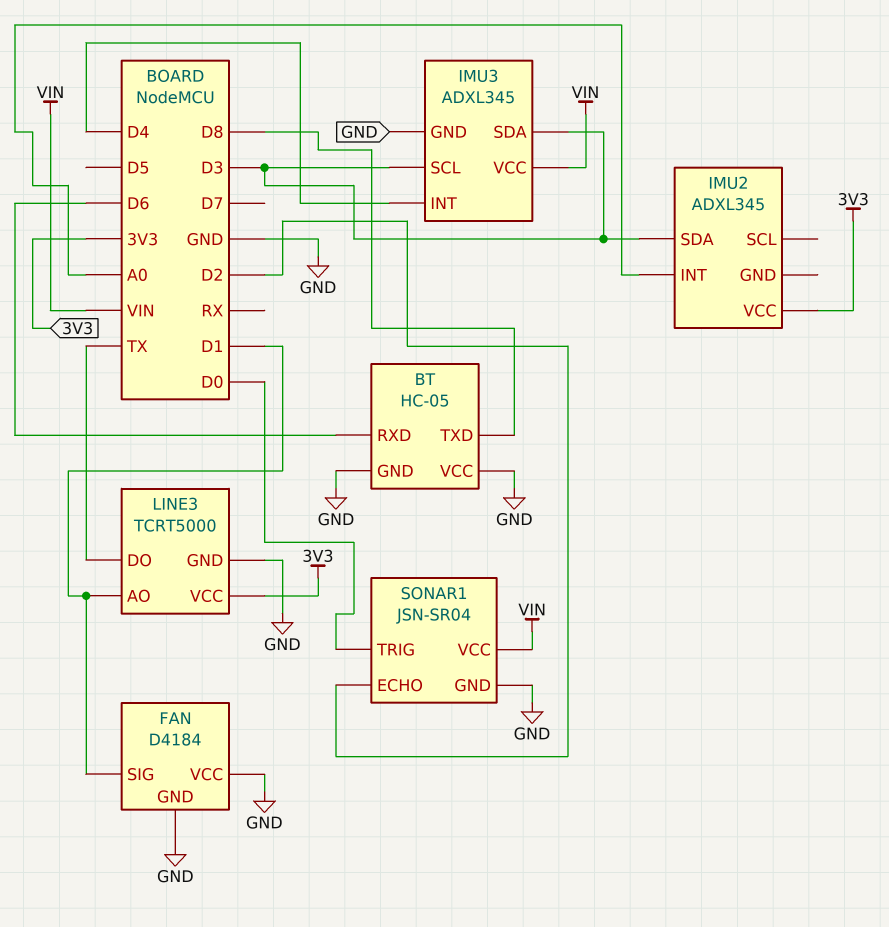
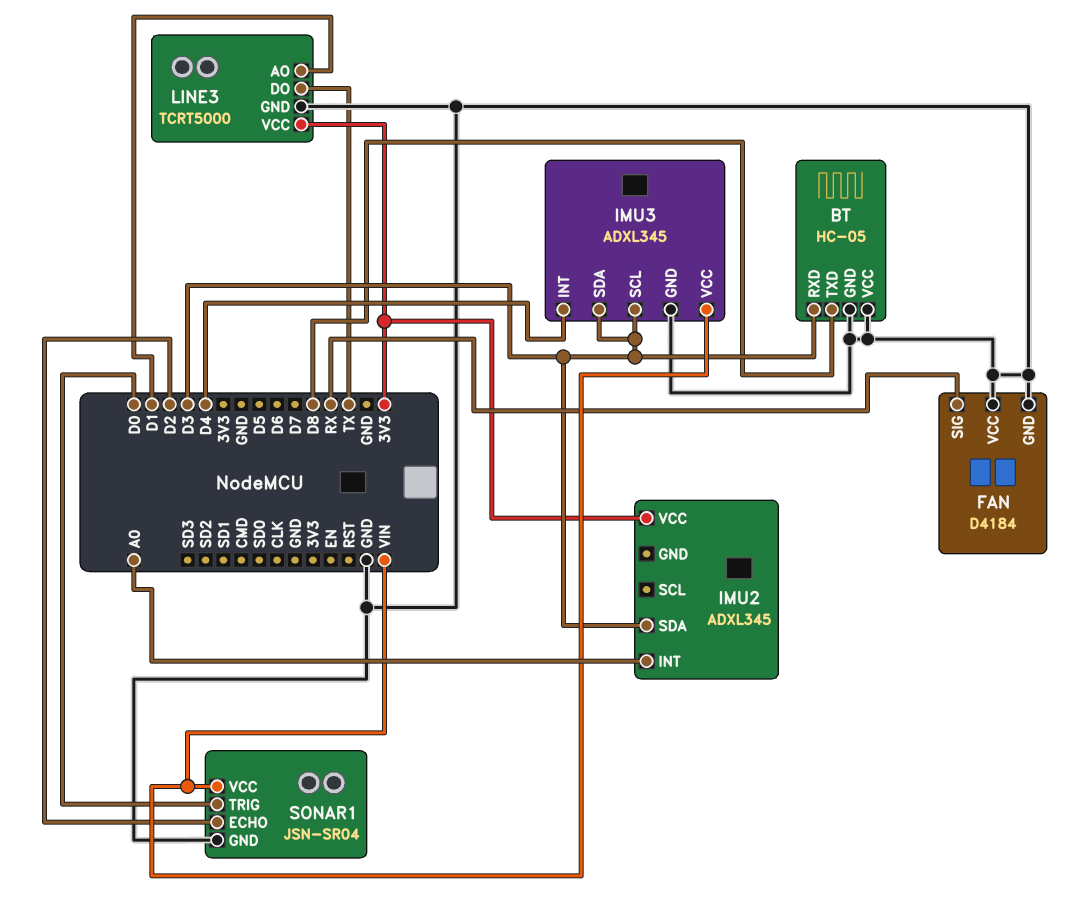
BT pin RXD: D6 -> D3
FAN pin SIG: D1 -> RX

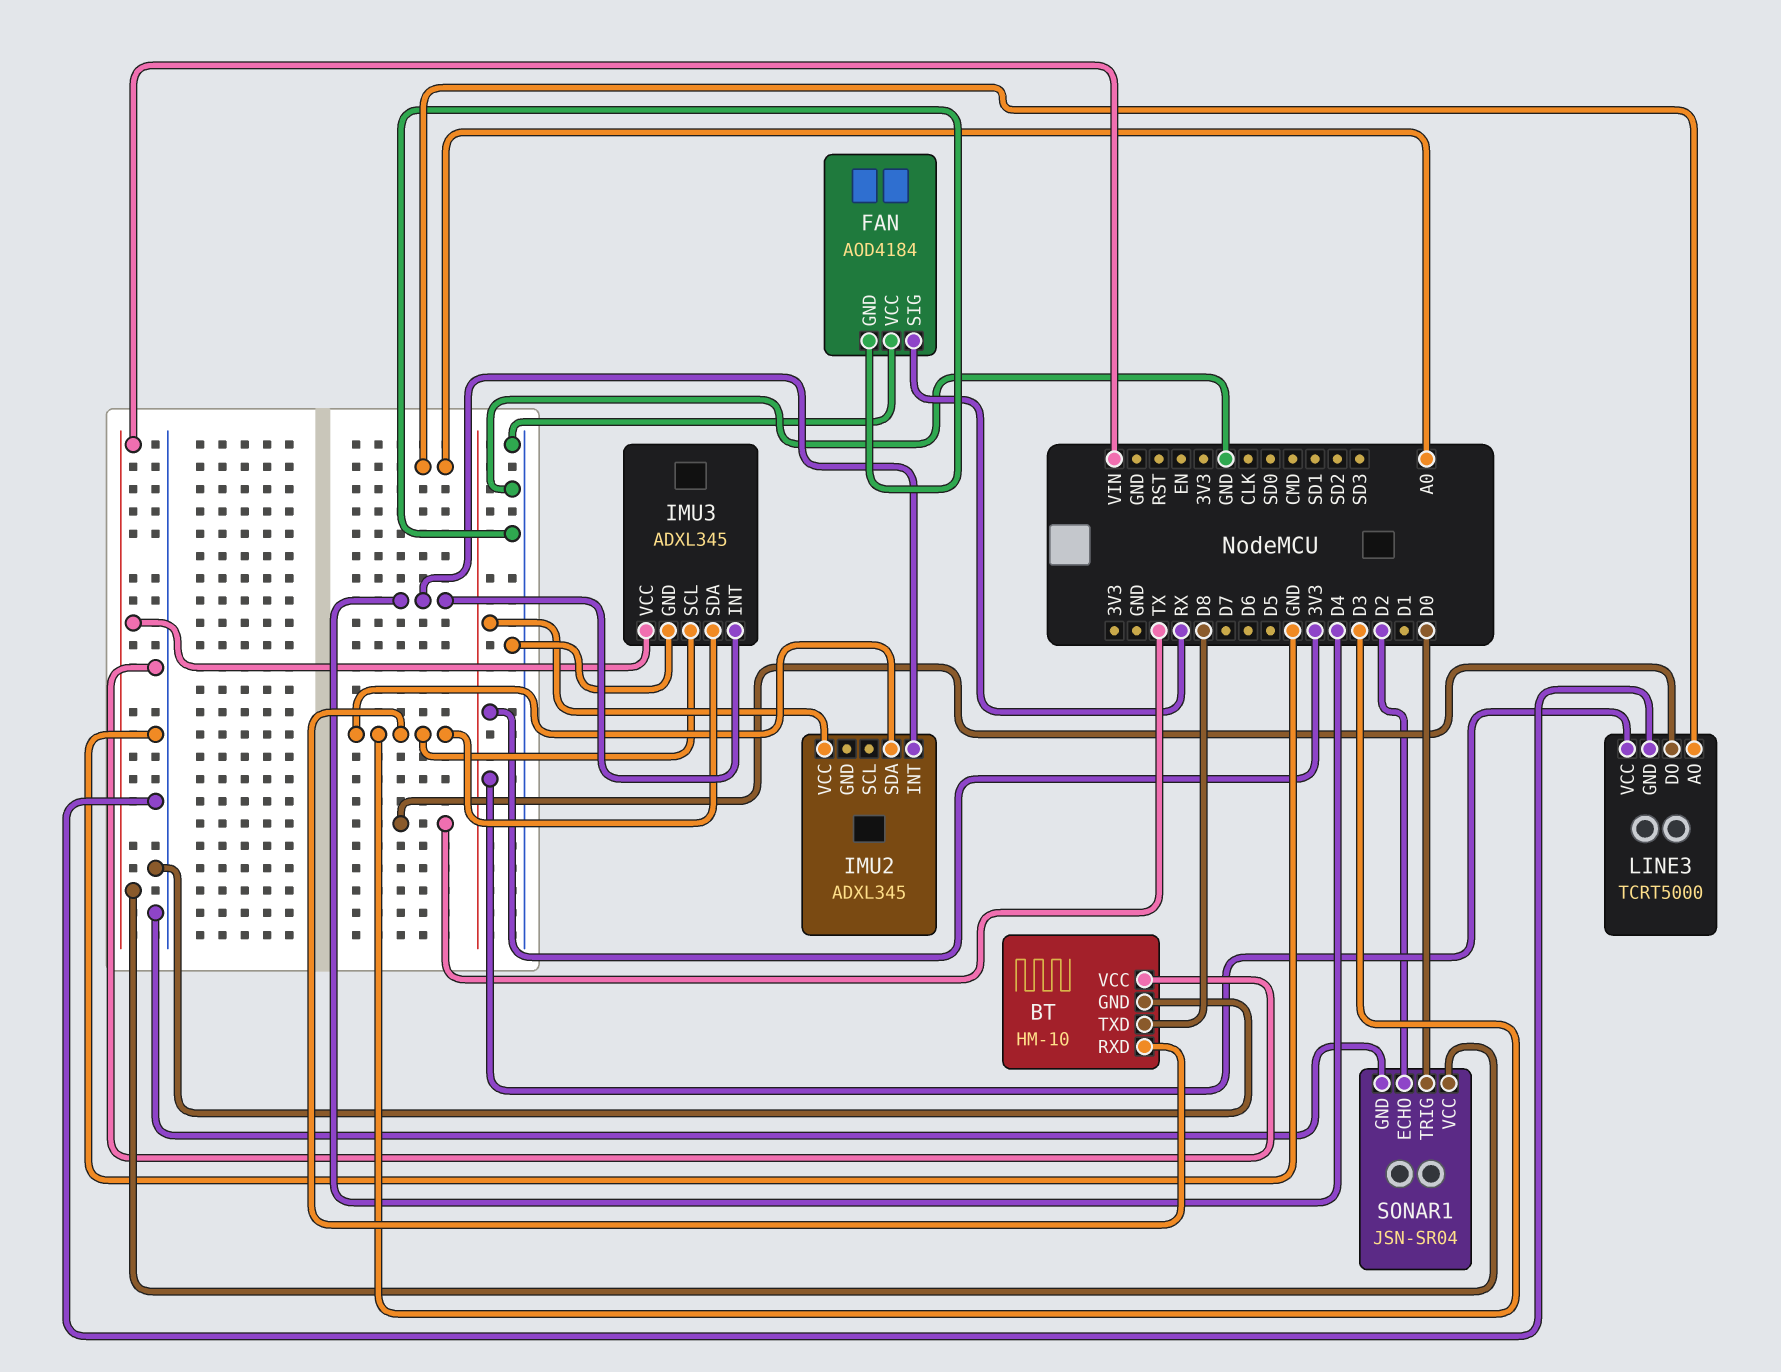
BT: HC-05 -> HM-10
FAN: D4184 -> AOD4184
IMU2 pin INT: A0 -> D4
LINE3 pin AO: D1 -> A0

